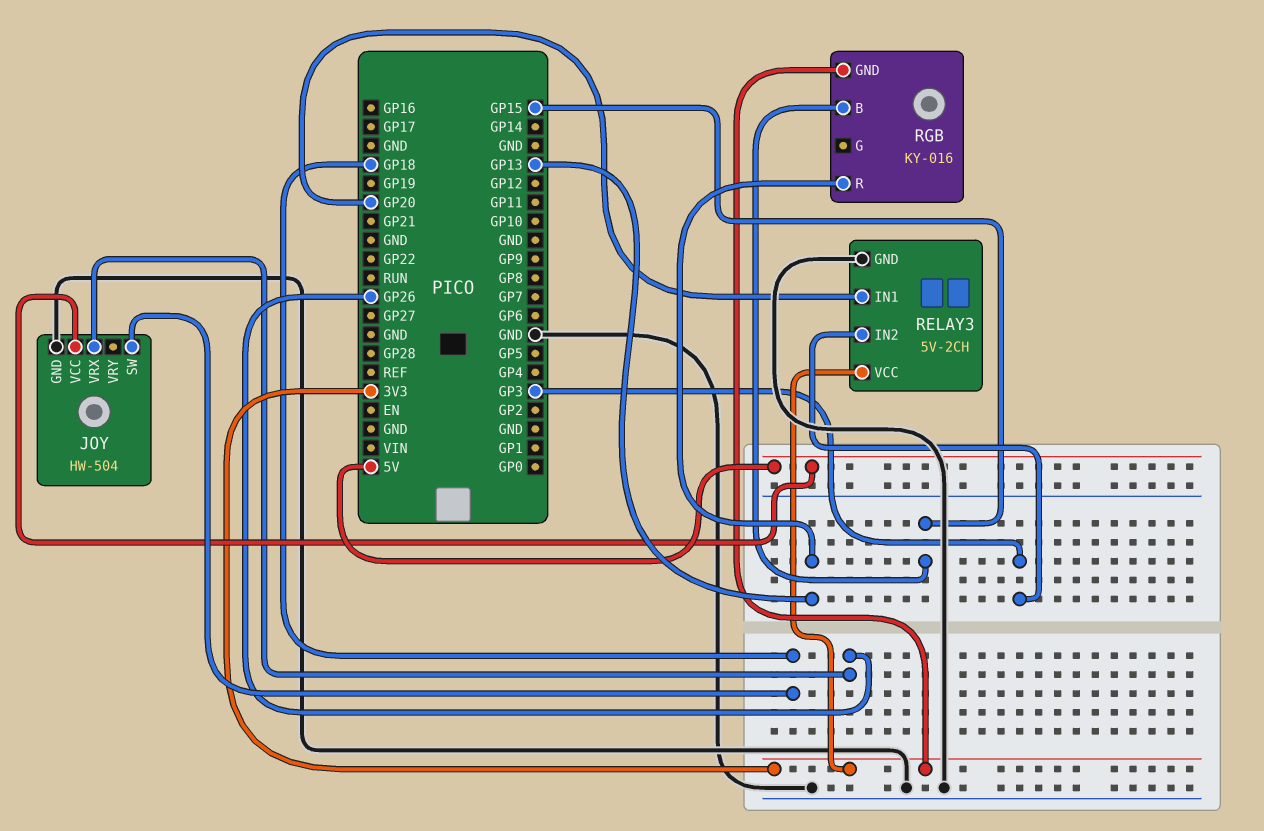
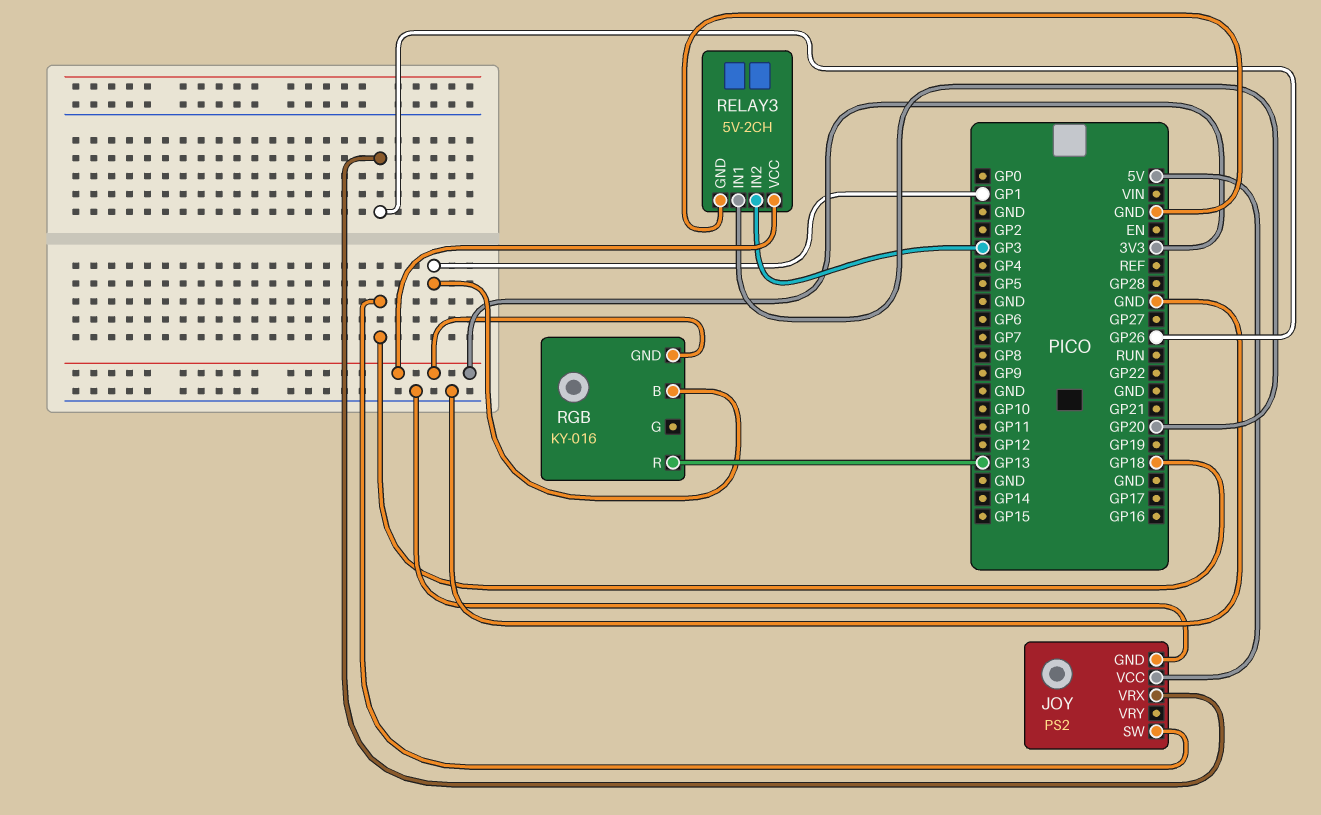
JOY: HW-504 -> PS2
RGB pin B: GP15 -> GP1

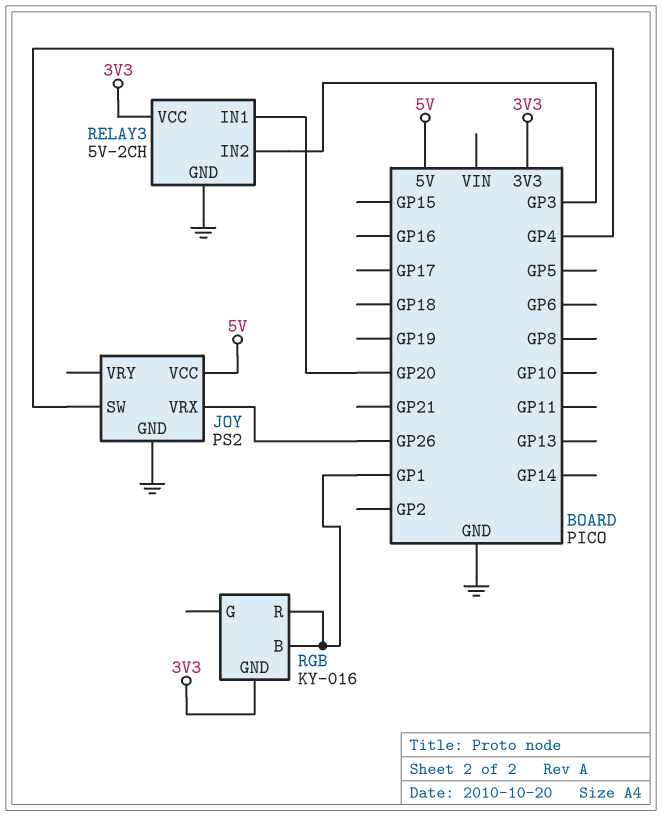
JOY pin SW: GP18 -> GP4
RGB pin R: GP13 -> GP1

